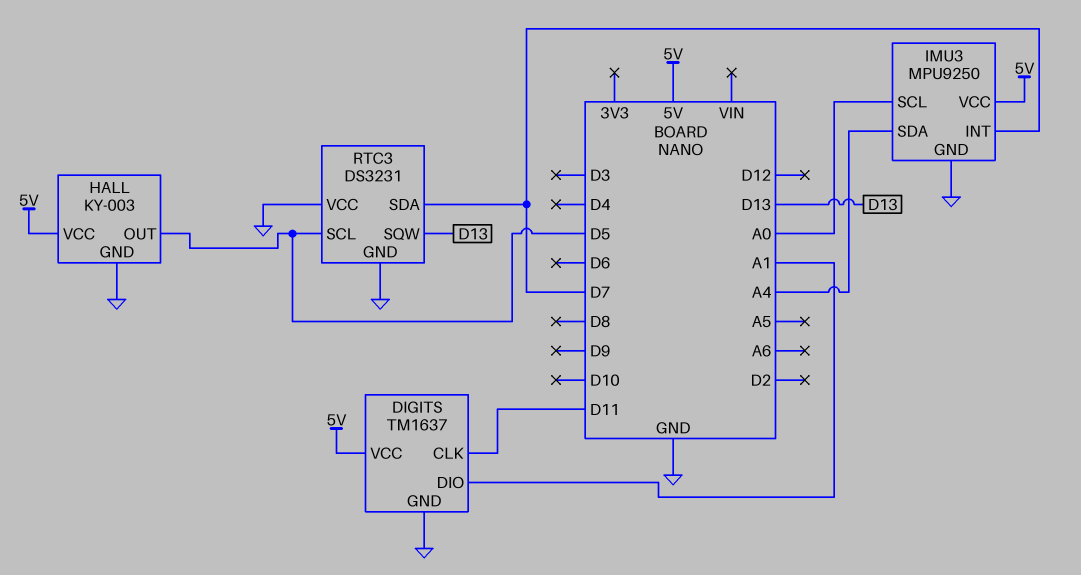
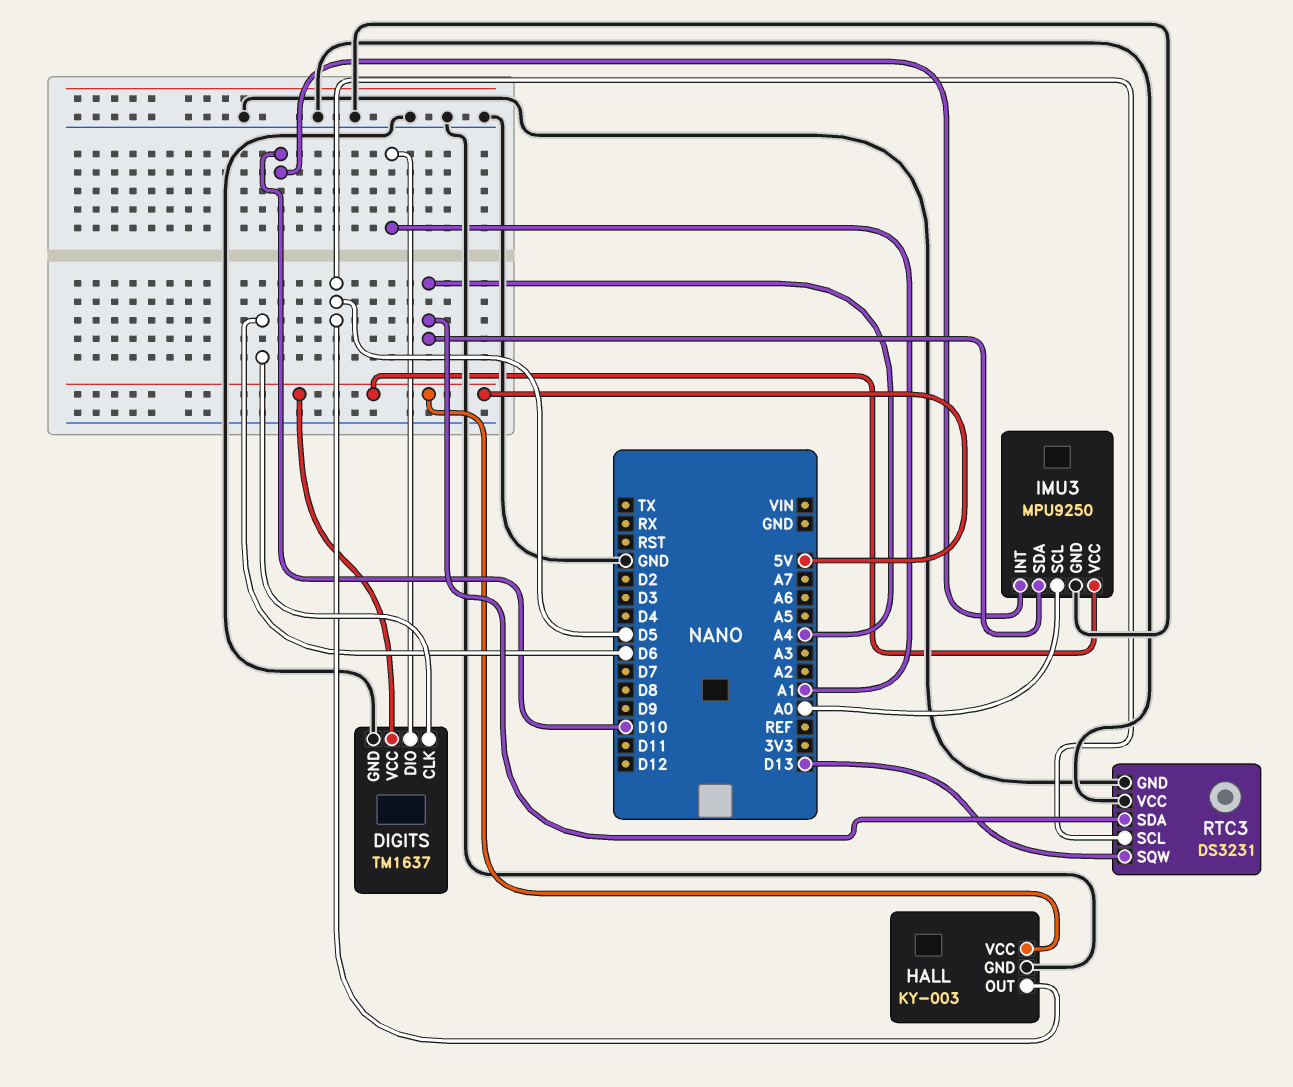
DIGITS pin CLK: D11 -> D6
IMU3 pin INT: D7 -> D10
RTC3 pin SDA: D7 -> A4

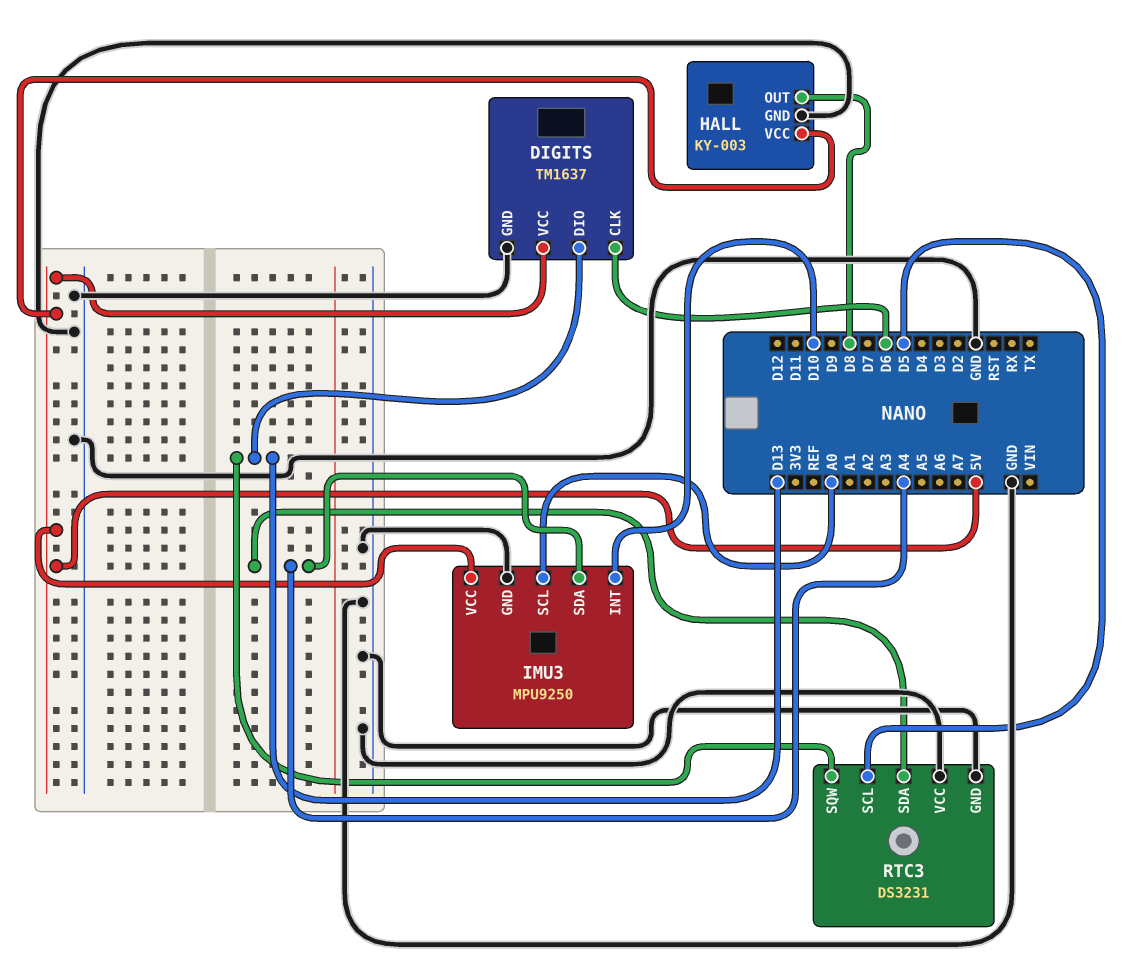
DIGITS pin DIO: A1 -> D13
HALL pin OUT: D5 -> D8

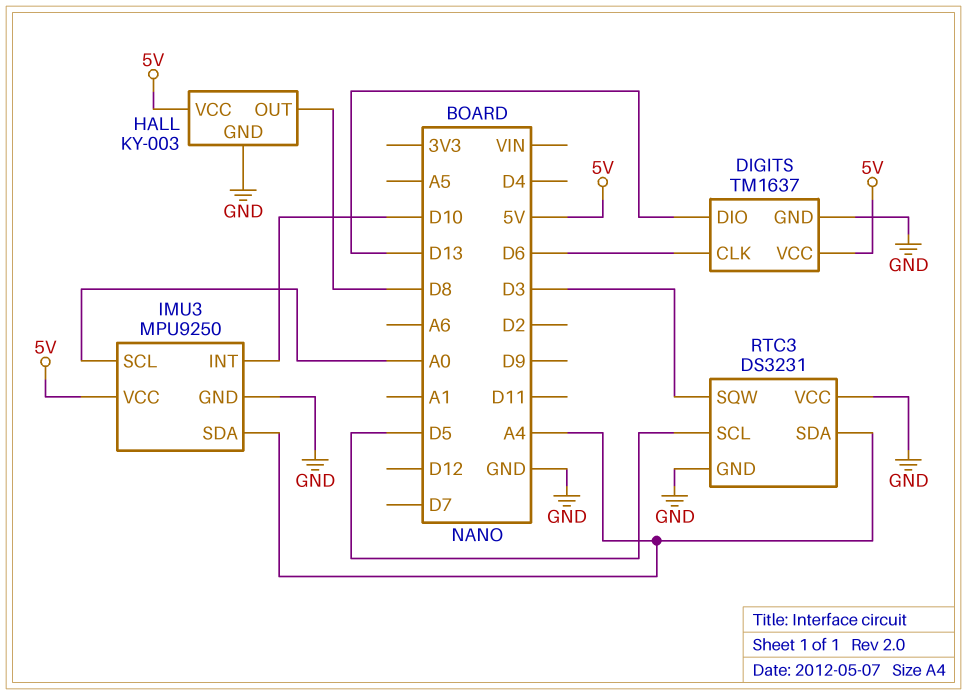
RTC3 pin SQW: D13 -> D3

